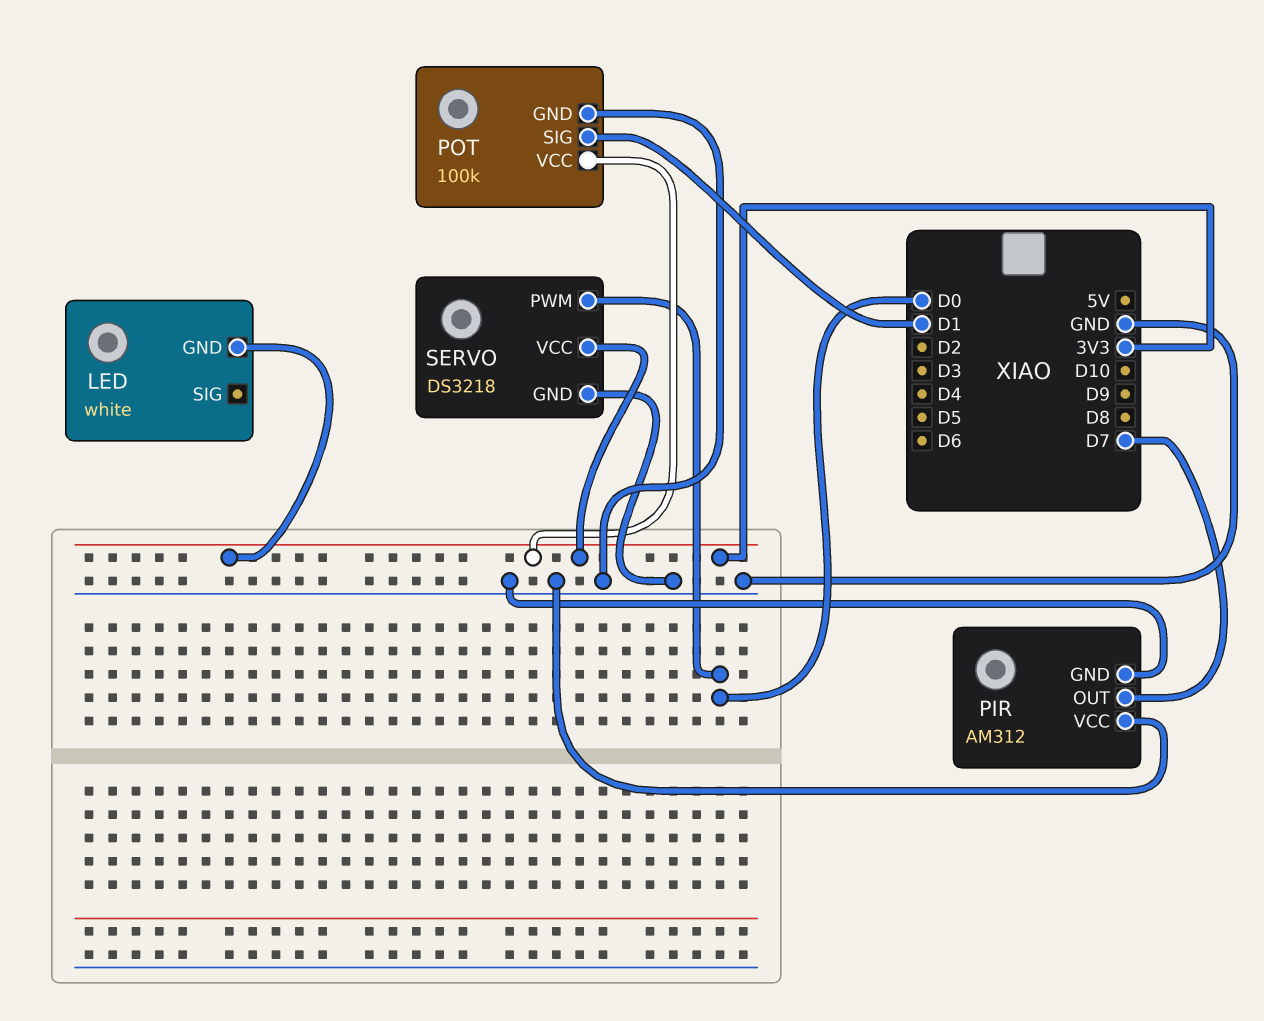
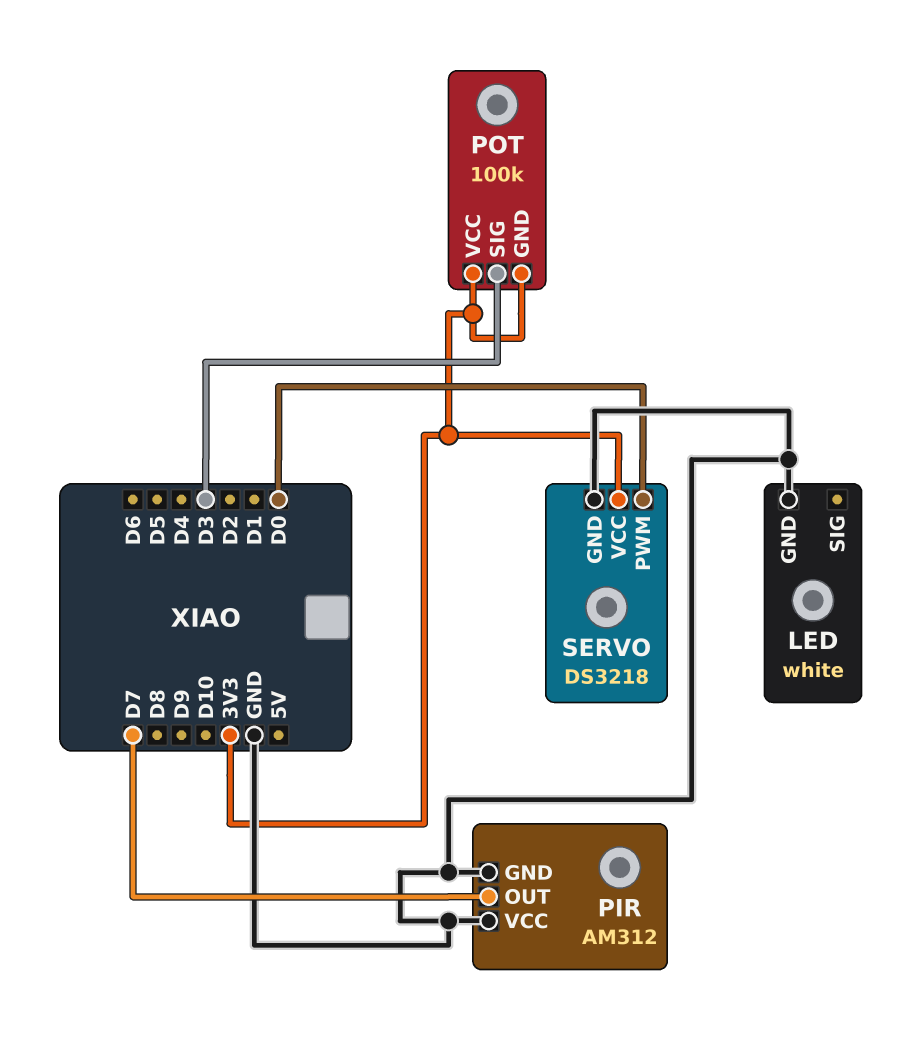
LED pin GND: 3V3 -> GND
POT pin GND: GND -> 3V3
POT pin SIG: D1 -> D3

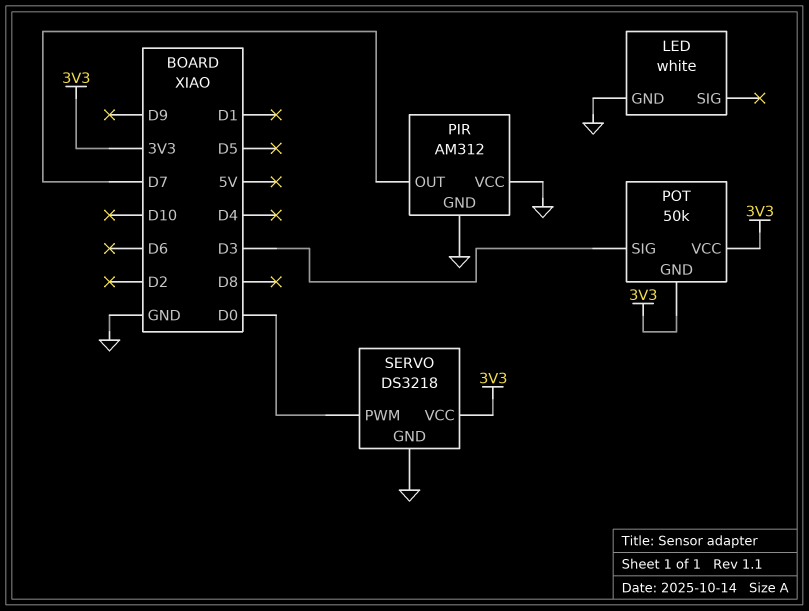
POT: 100k -> 50k

